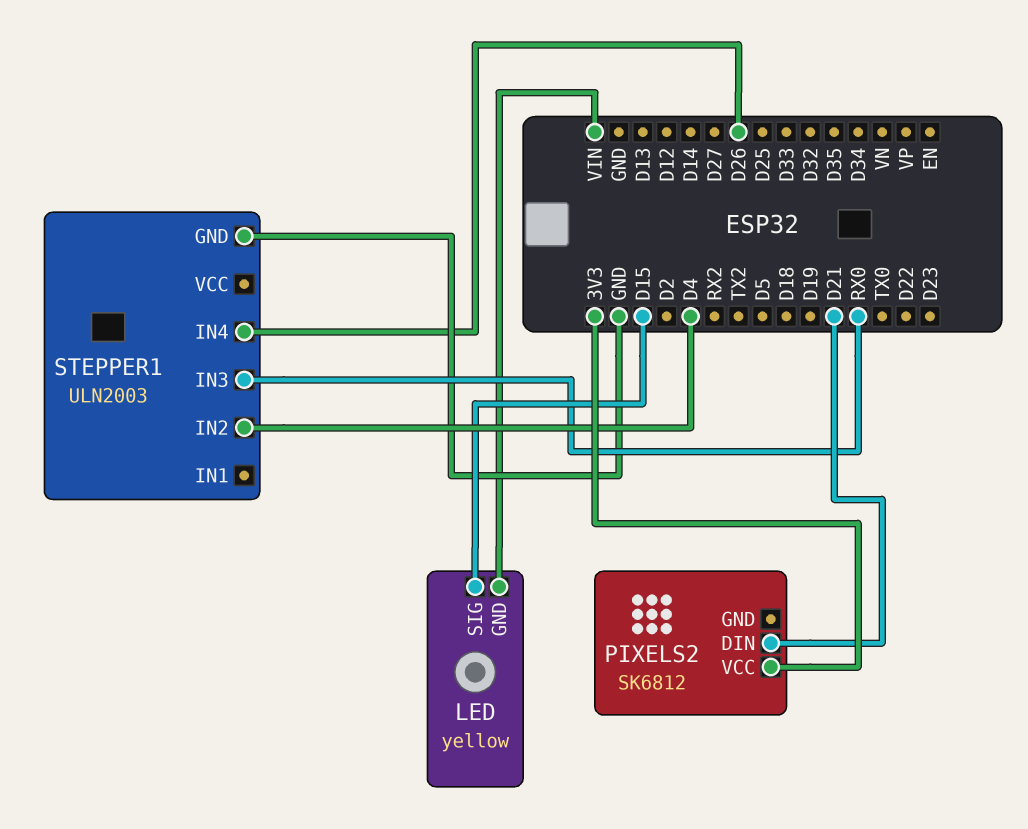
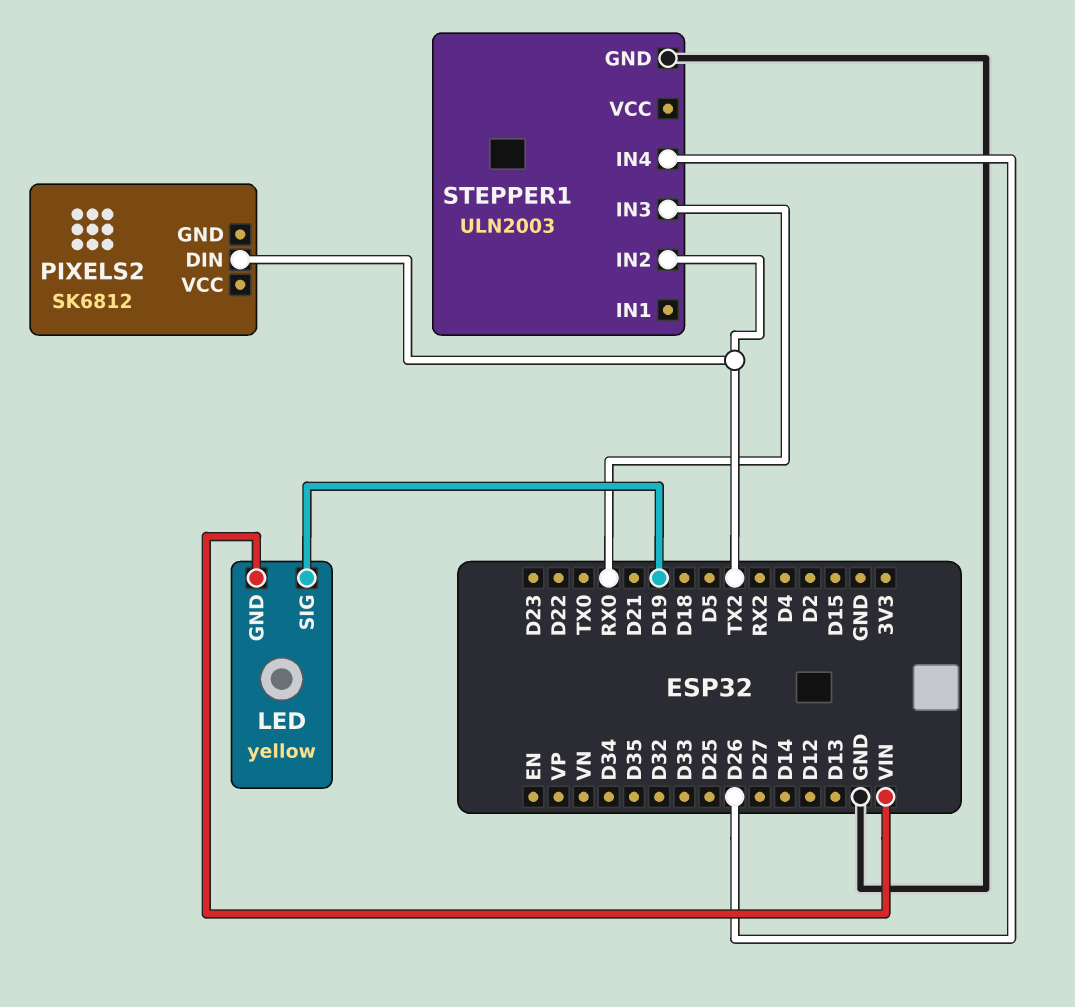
LED pin SIG: D15 -> D19
PIXELS2 pin DIN: D21 -> TX2
PIXELS2 pin VCC: 3V3 -> none
STEPPER1 pin IN2: D4 -> TX2

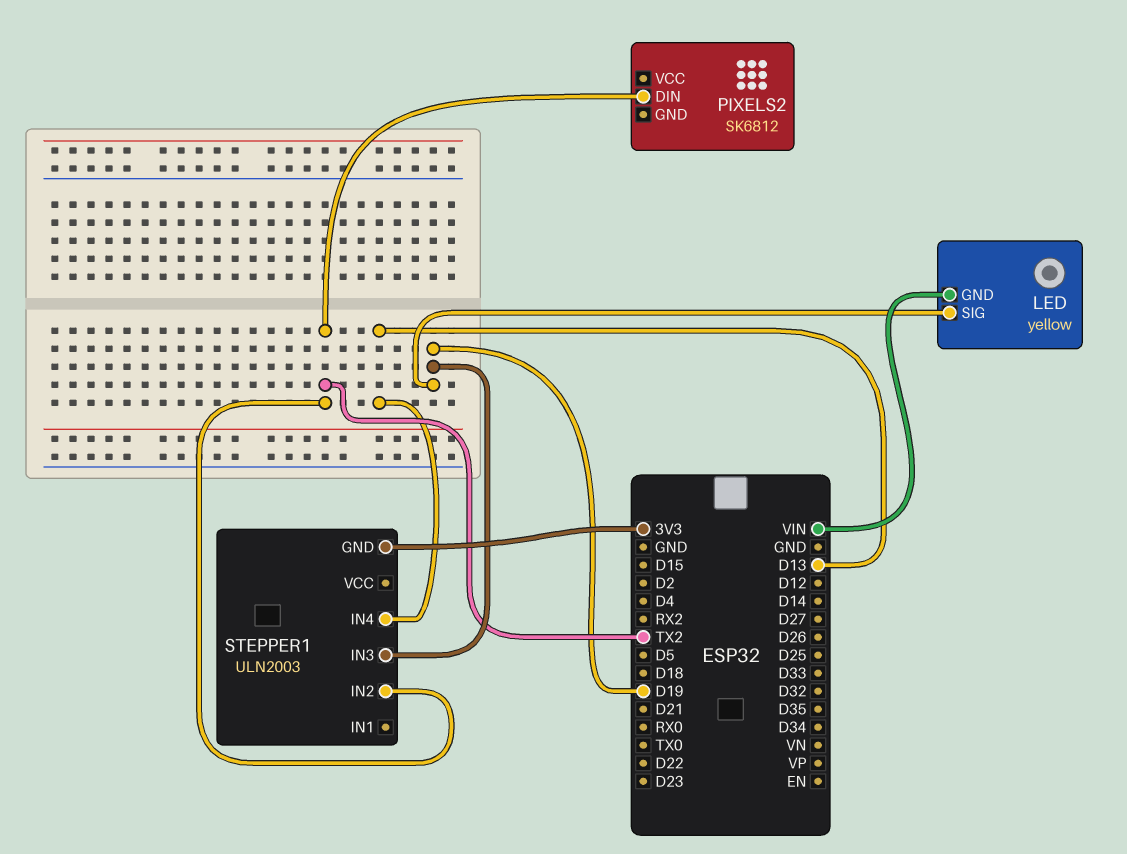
STEPPER1 pin GND: GND -> 3V3
STEPPER1 pin IN3: RX0 -> D19
STEPPER1 pin IN4: D26 -> D13

